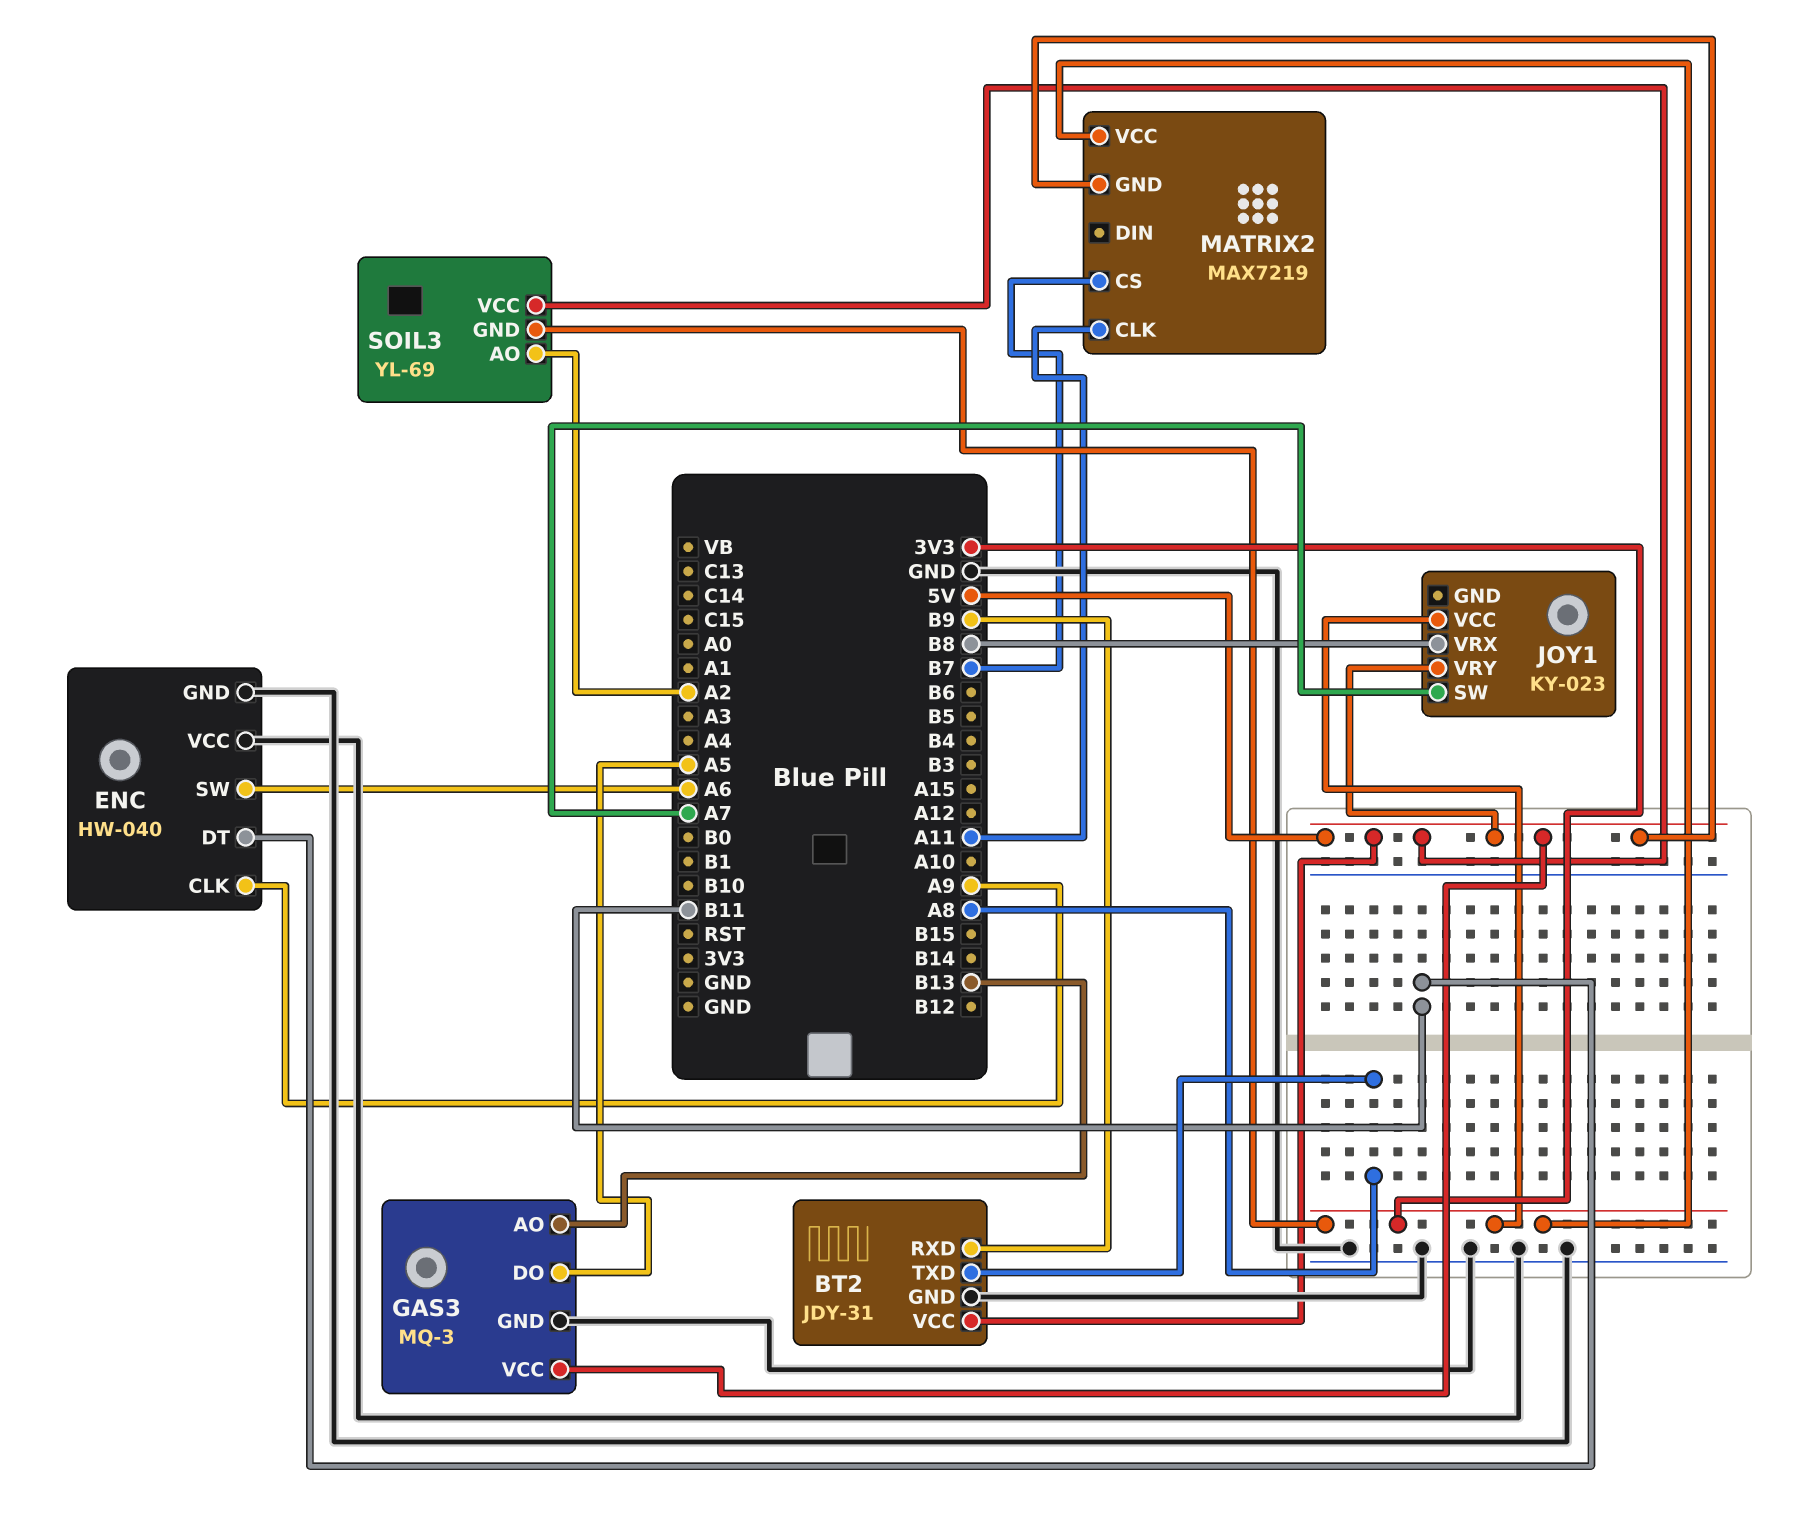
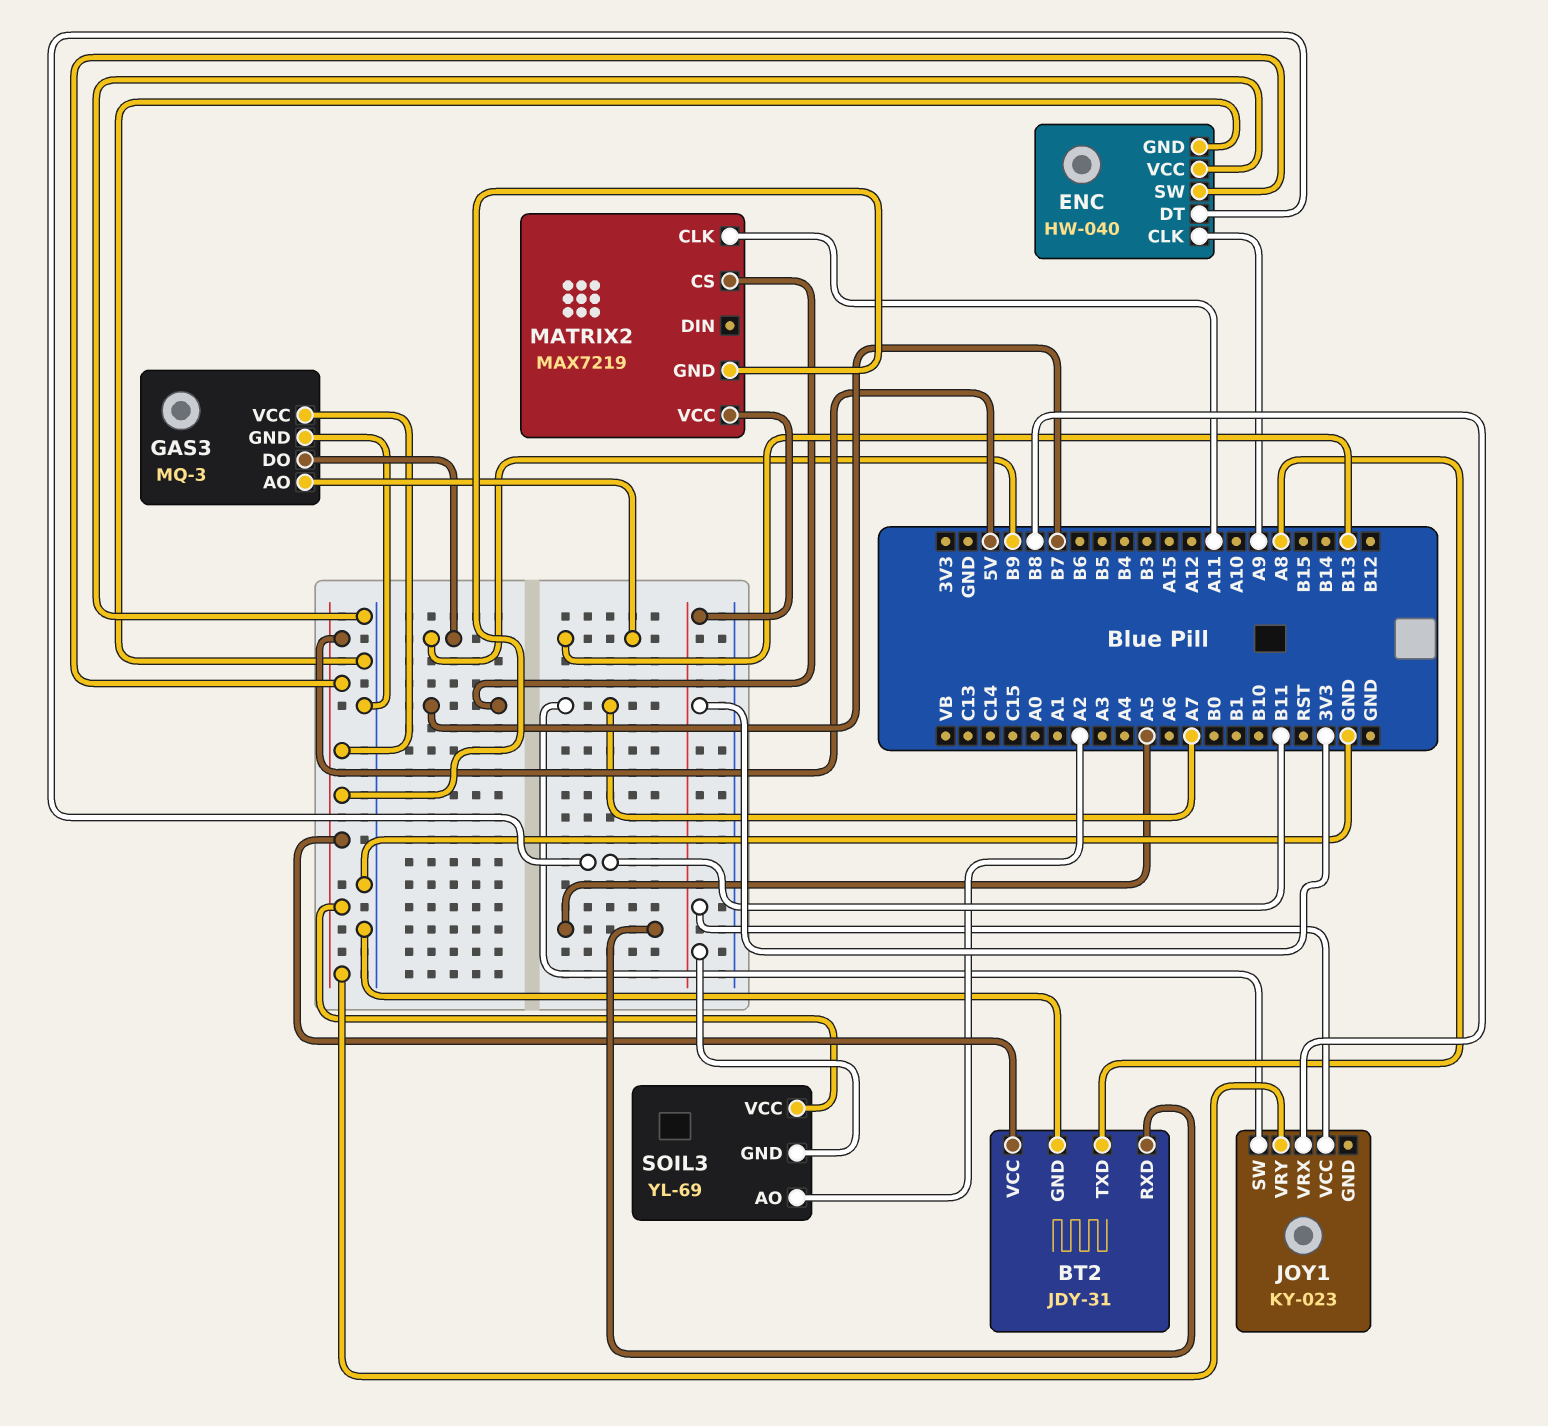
BT2 pin RXD: B9 -> A5
ENC pin SW: A6 -> 5V
GAS3 pin DO: A5 -> B9

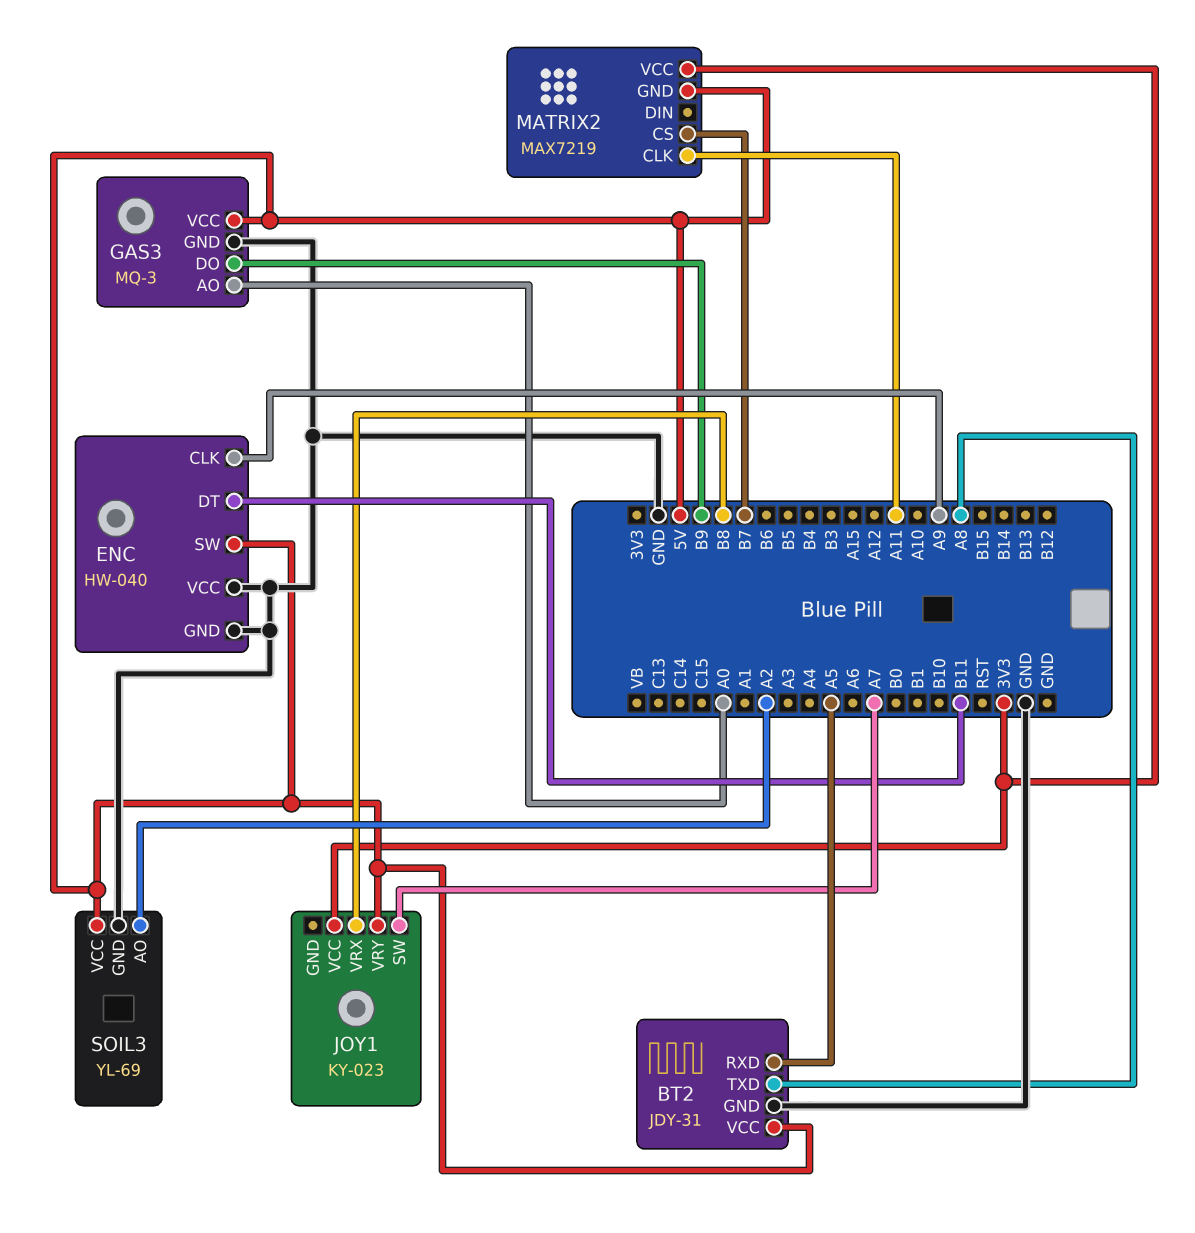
GAS3 pin AO: B13 -> A0
SOIL3 pin GND: 3V3 -> GND

